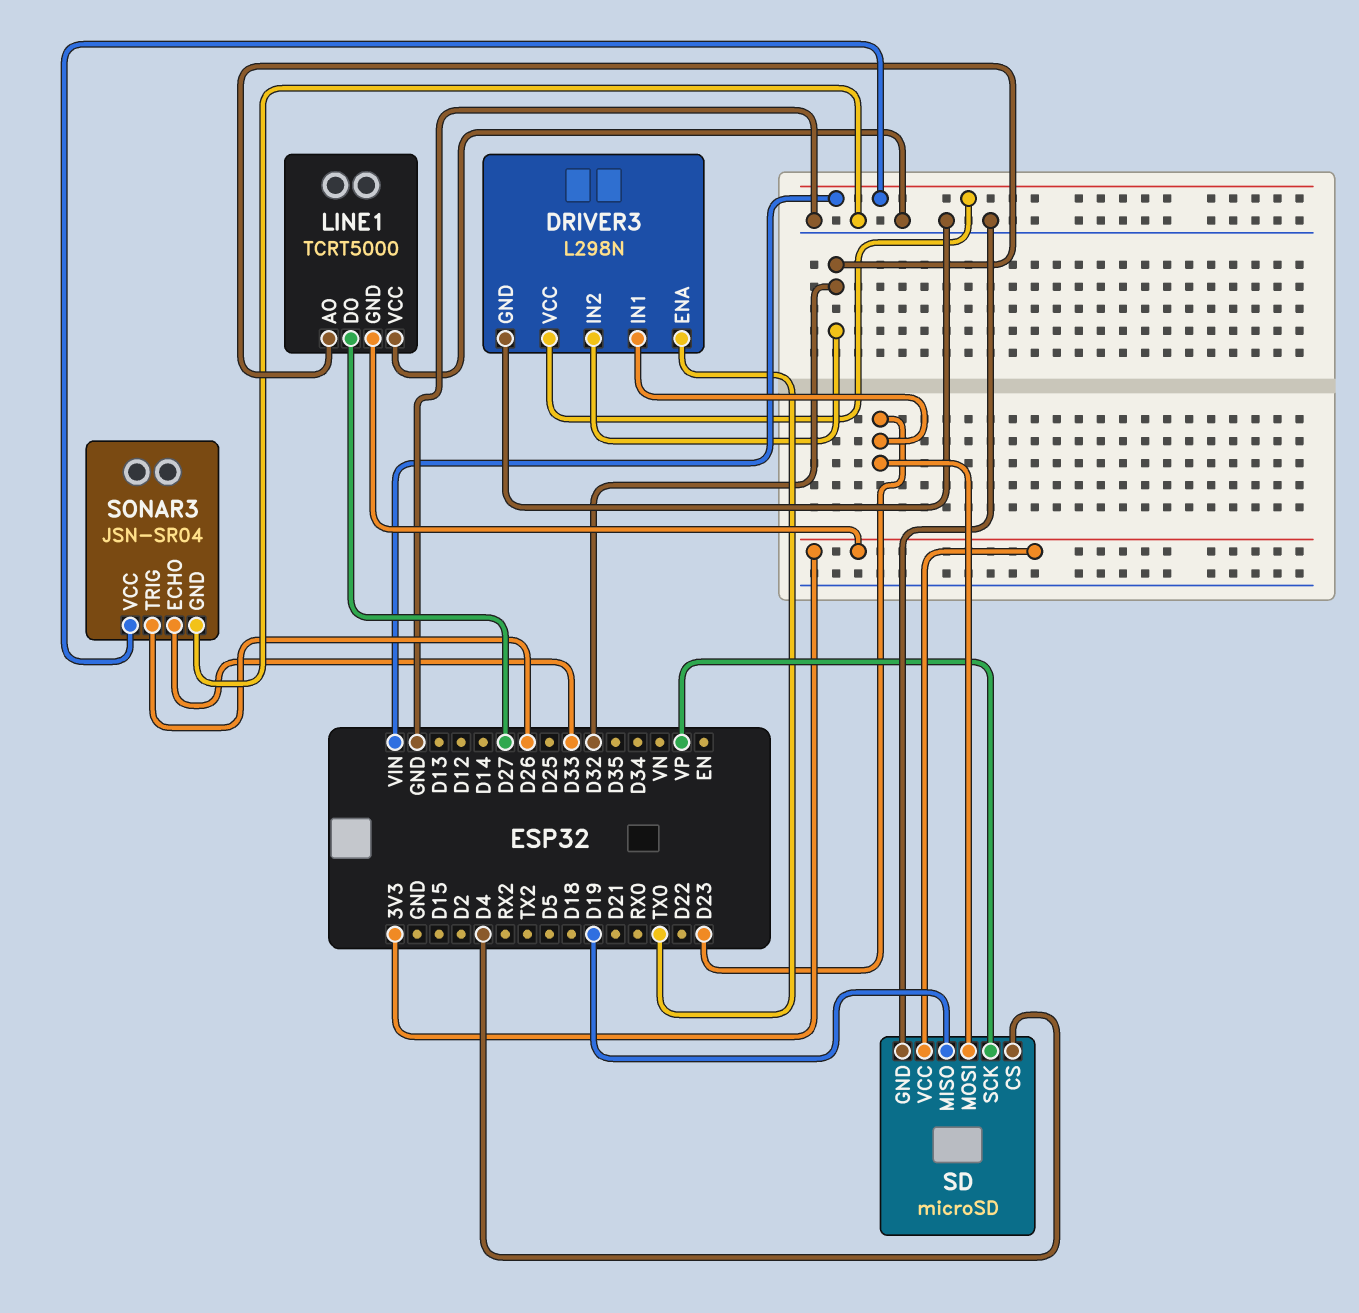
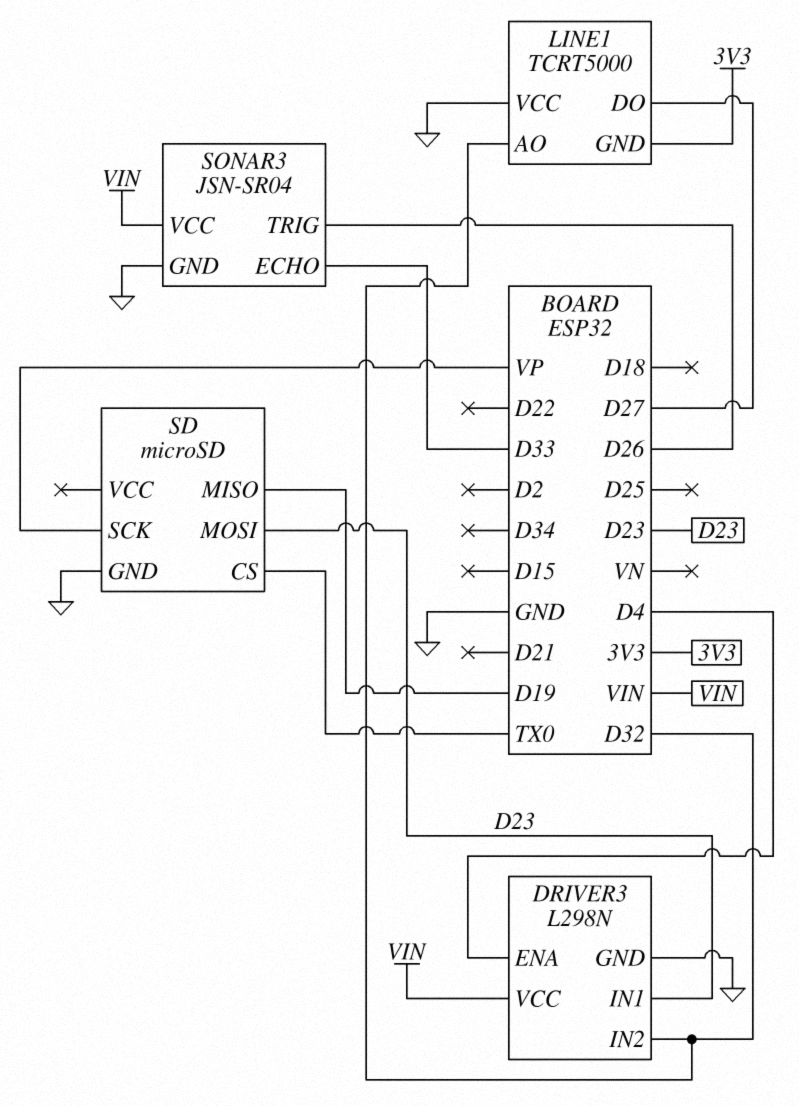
DRIVER3 pin ENA: TX0 -> D4
SD pin CS: D4 -> TX0
SD pin VCC: 3V3 -> none

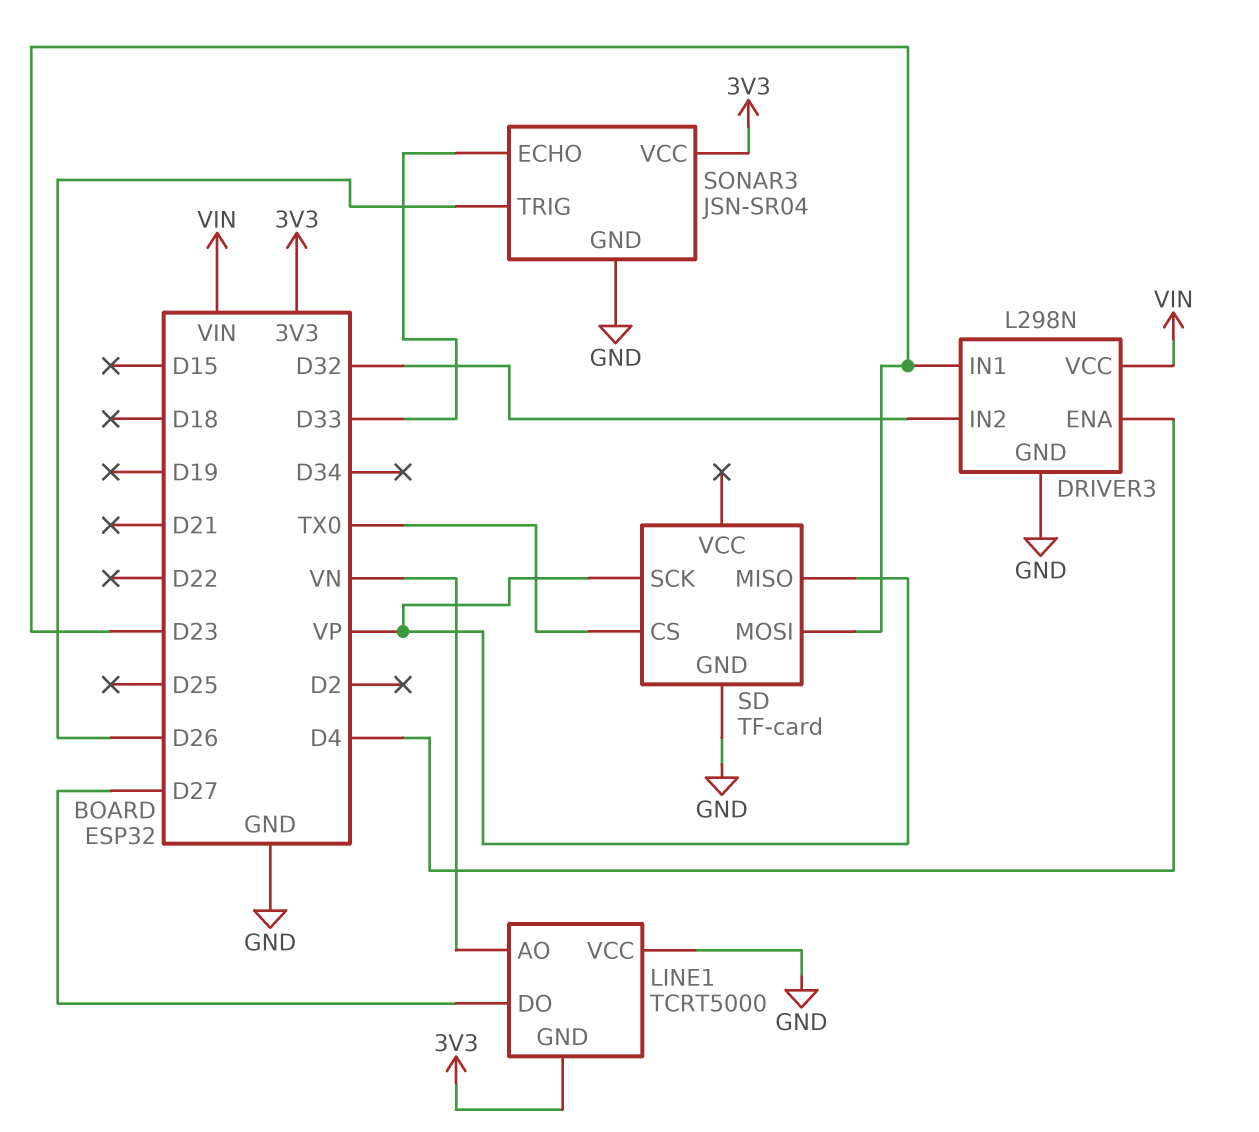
LINE1 pin AO: D32 -> VN
SD: microSD -> TF-card
SD pin MISO: D19 -> VP
SONAR3 pin VCC: VIN -> 3V3

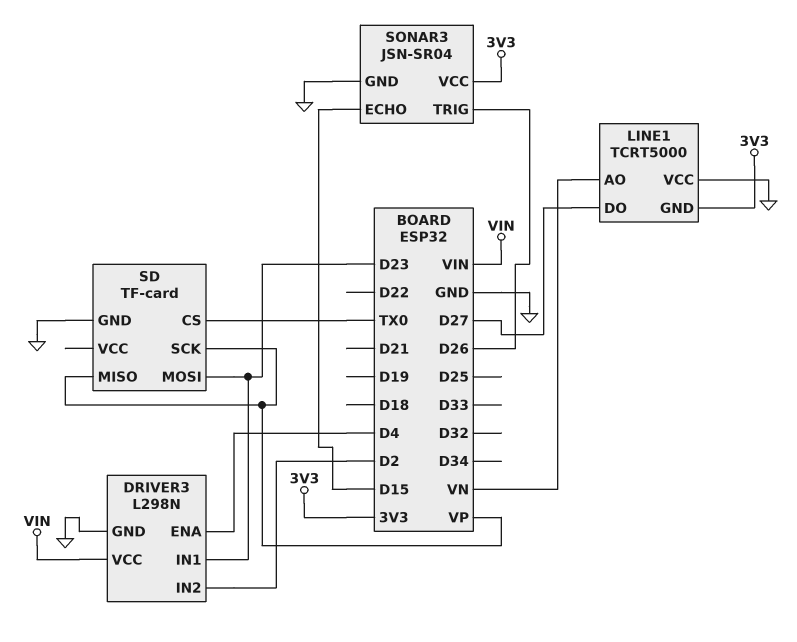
DRIVER3 pin IN2: D32 -> D2
SONAR3 pin ECHO: D33 -> D15

